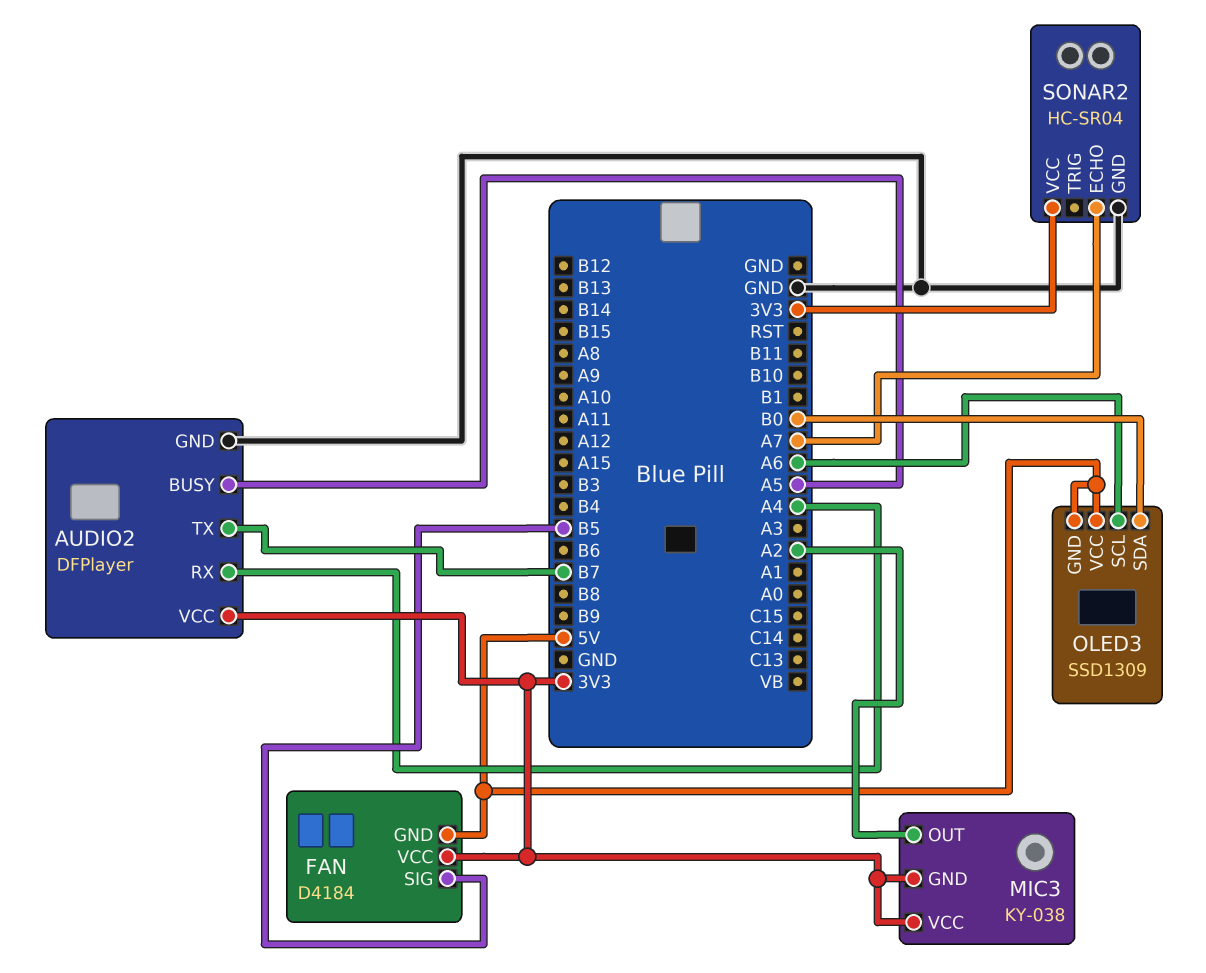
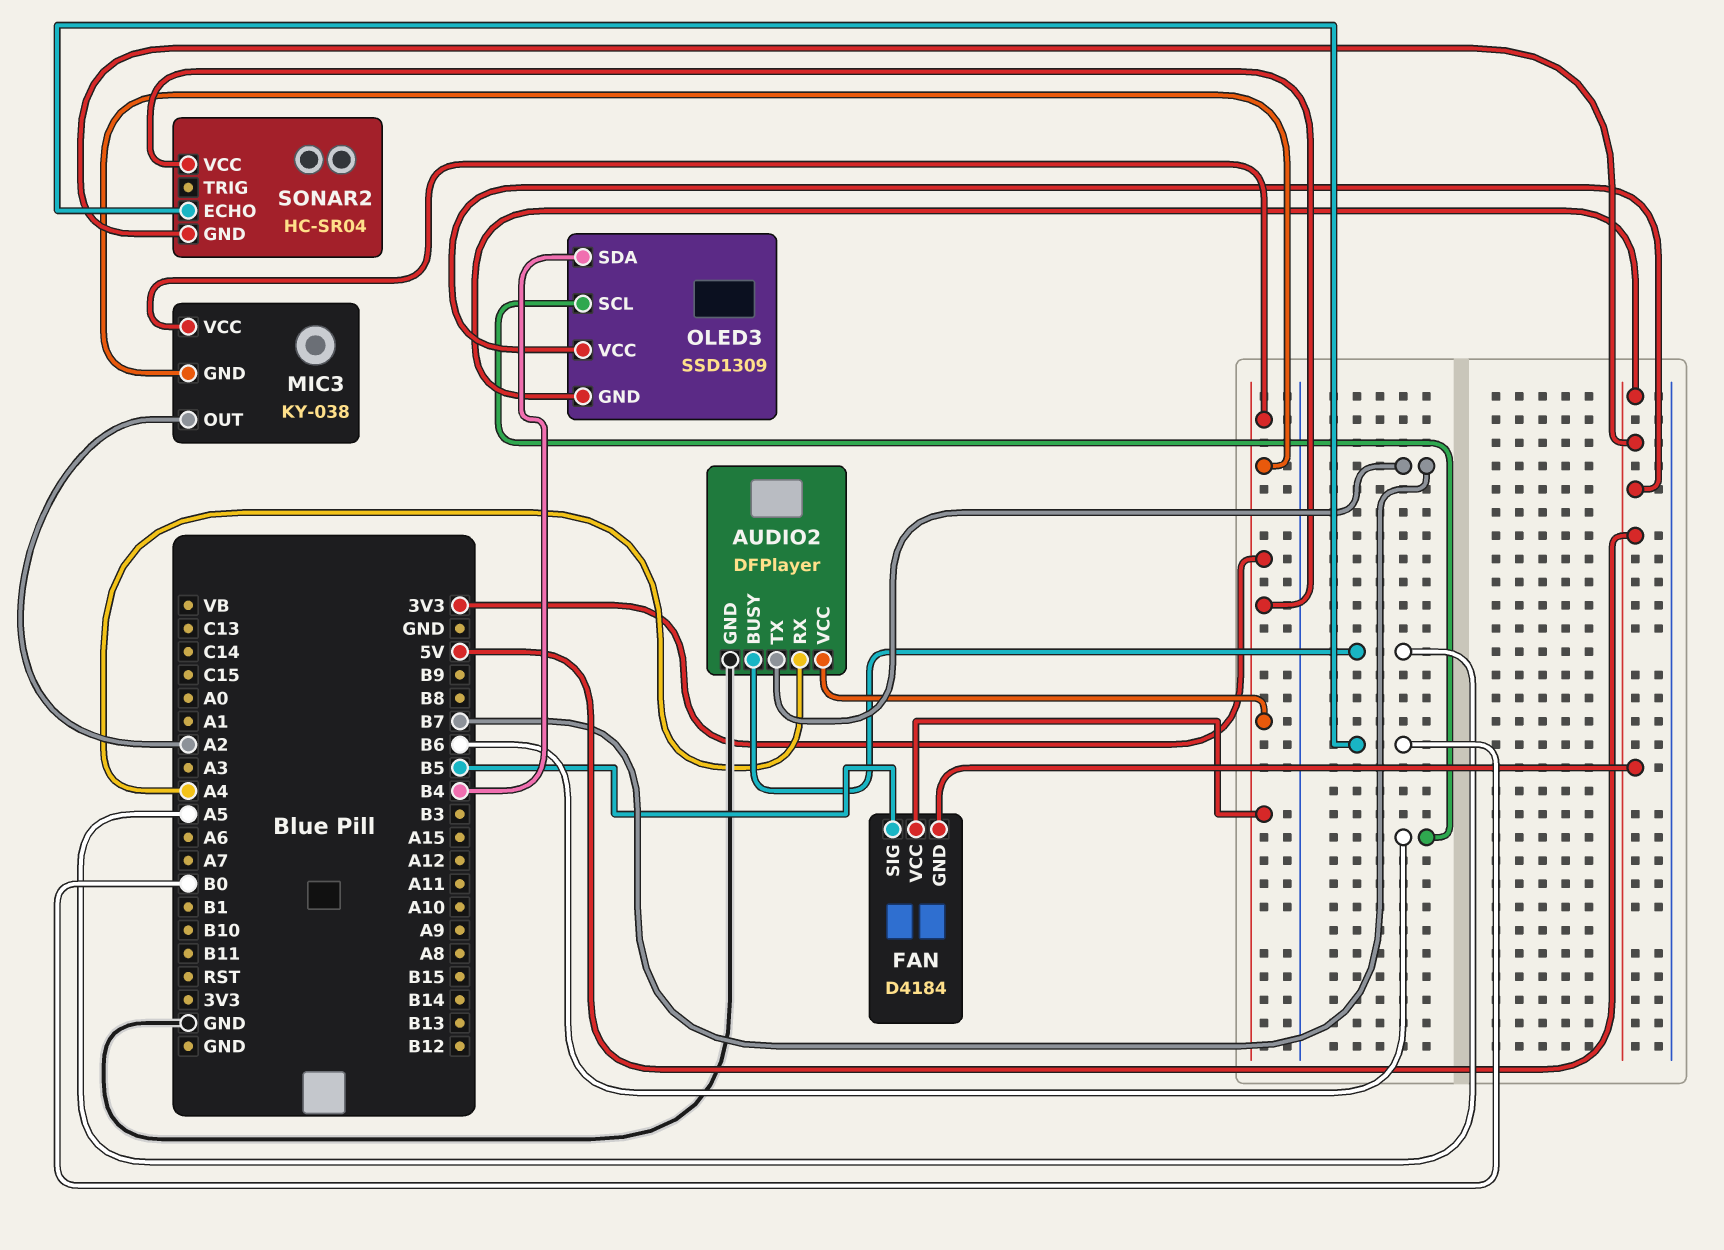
OLED3 pin SCL: A6 -> B6
OLED3 pin SDA: B0 -> B4
SONAR2 pin ECHO: A7 -> B0
SONAR2 pin GND: GND -> 5V

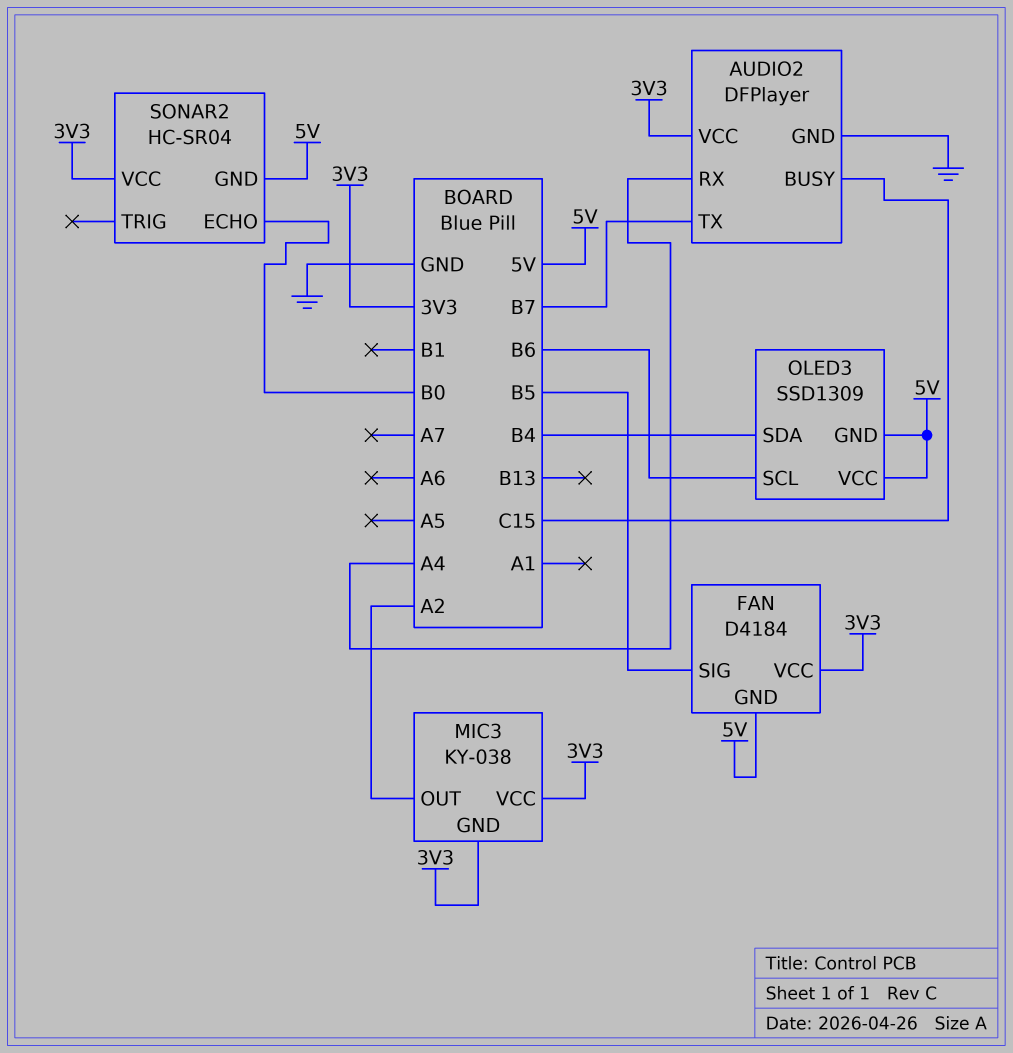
AUDIO2 pin BUSY: A5 -> C15

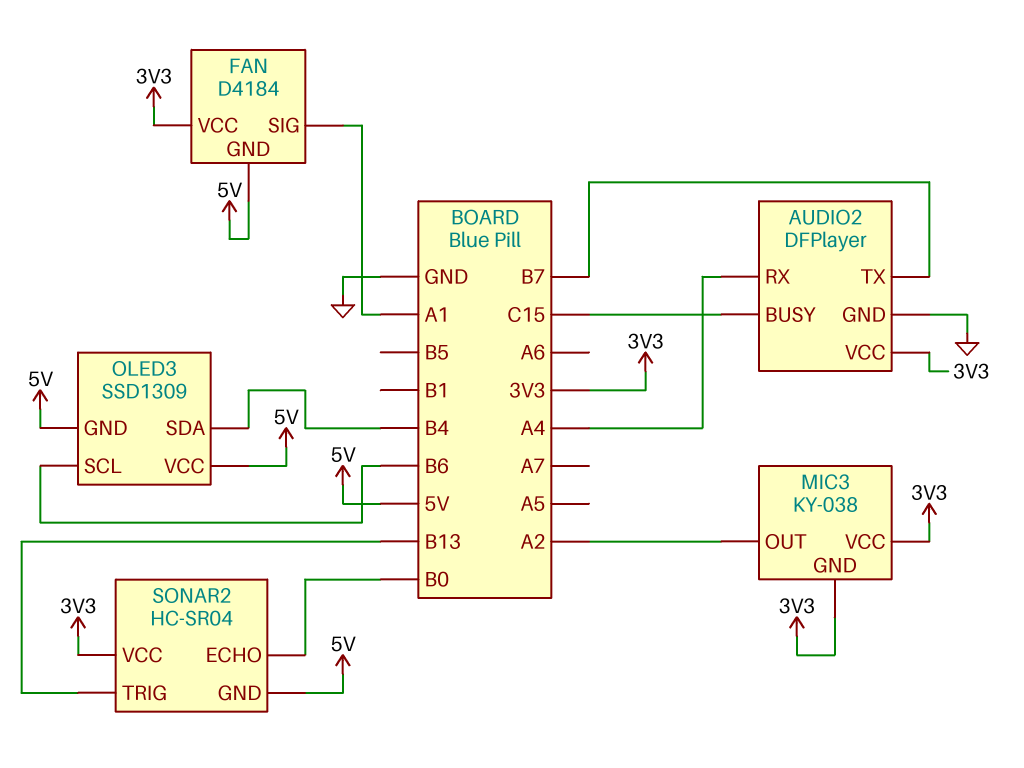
FAN pin SIG: B5 -> A1
SONAR2 pin TRIG: none -> B13

